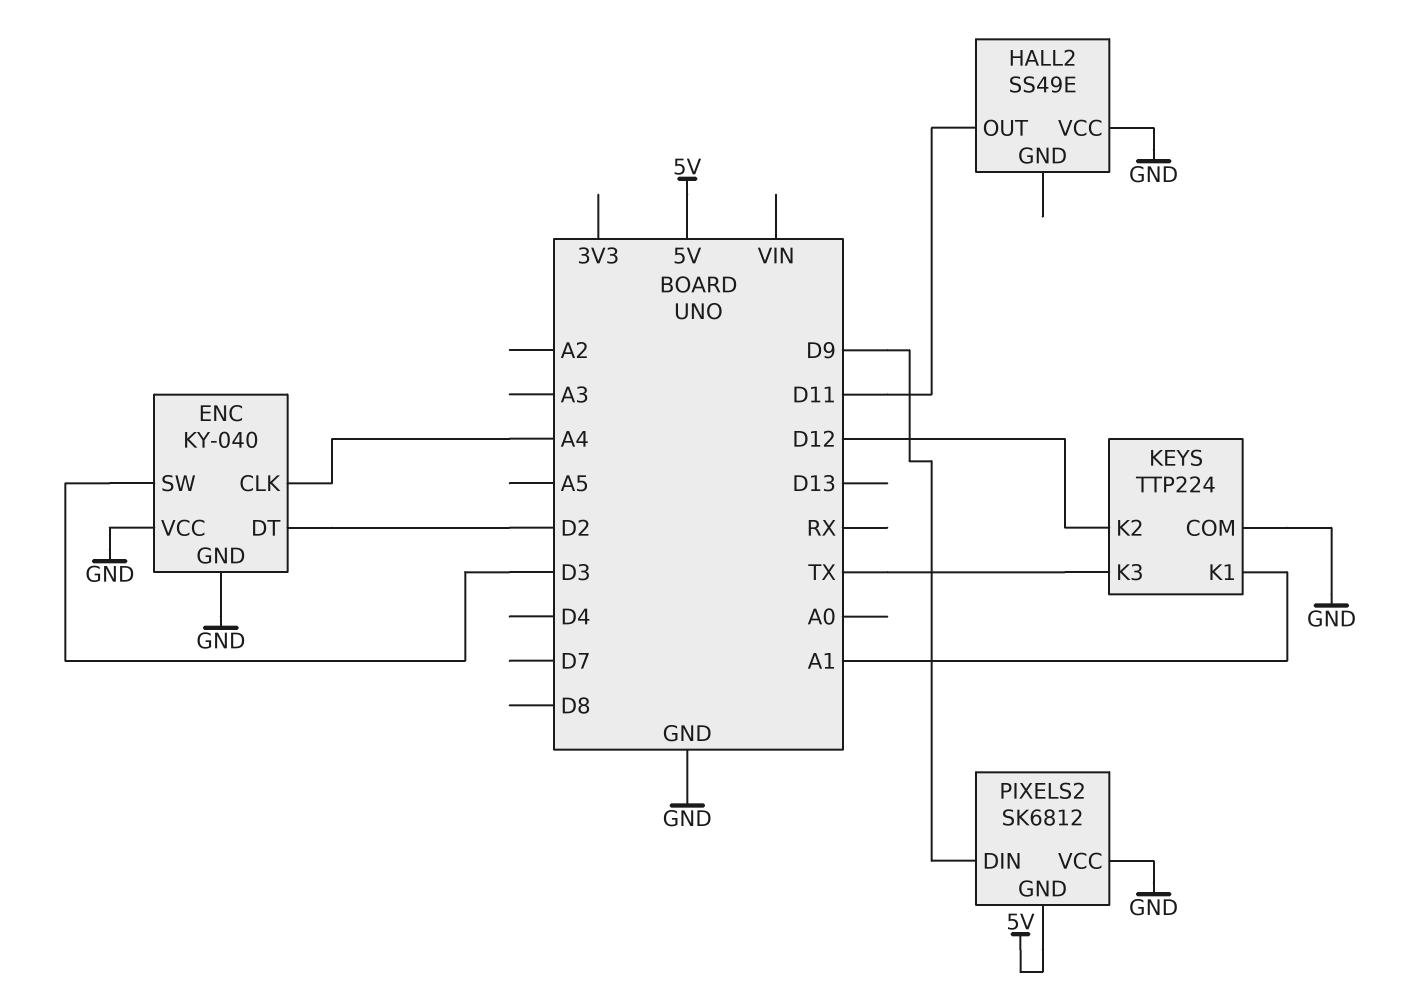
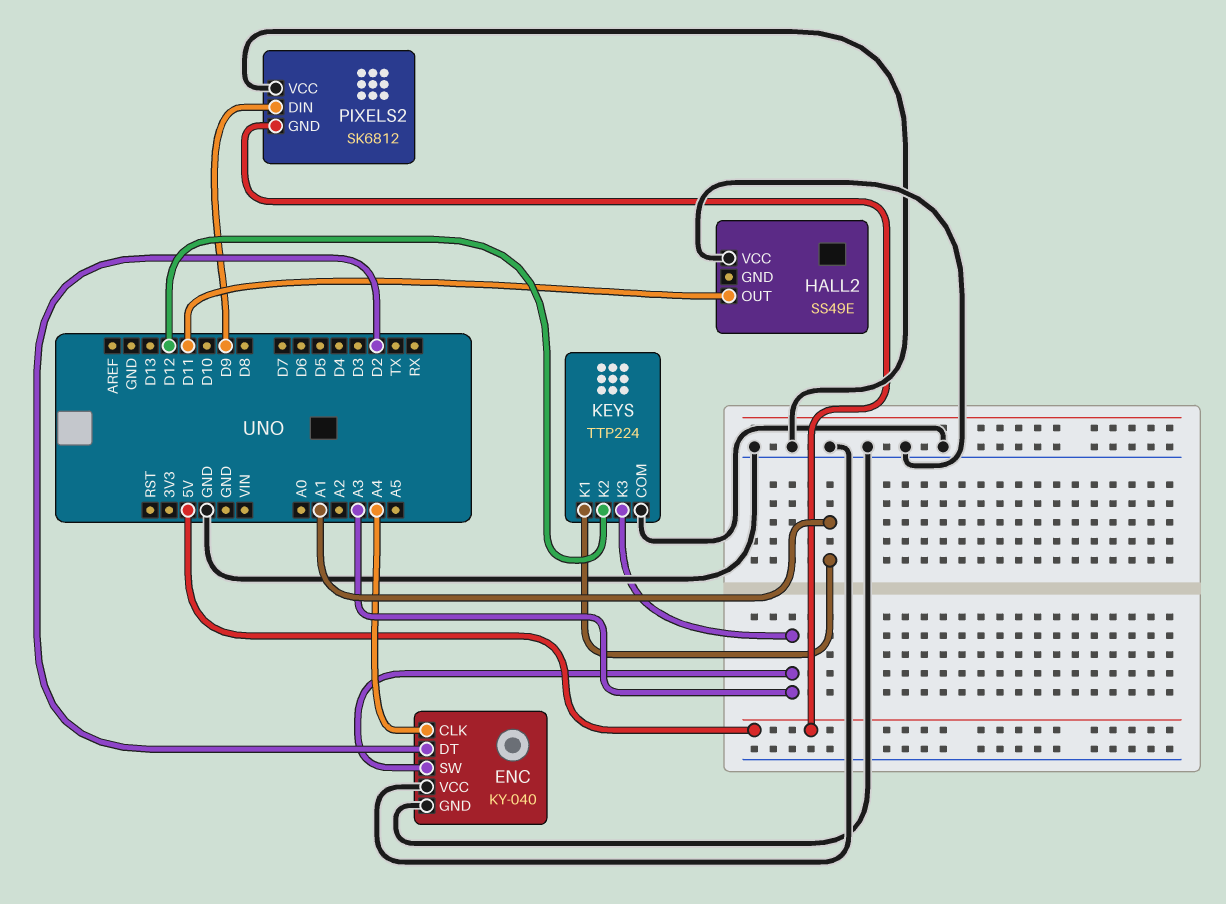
ENC pin SW: D3 -> A3
KEYS pin K3: TX -> A3

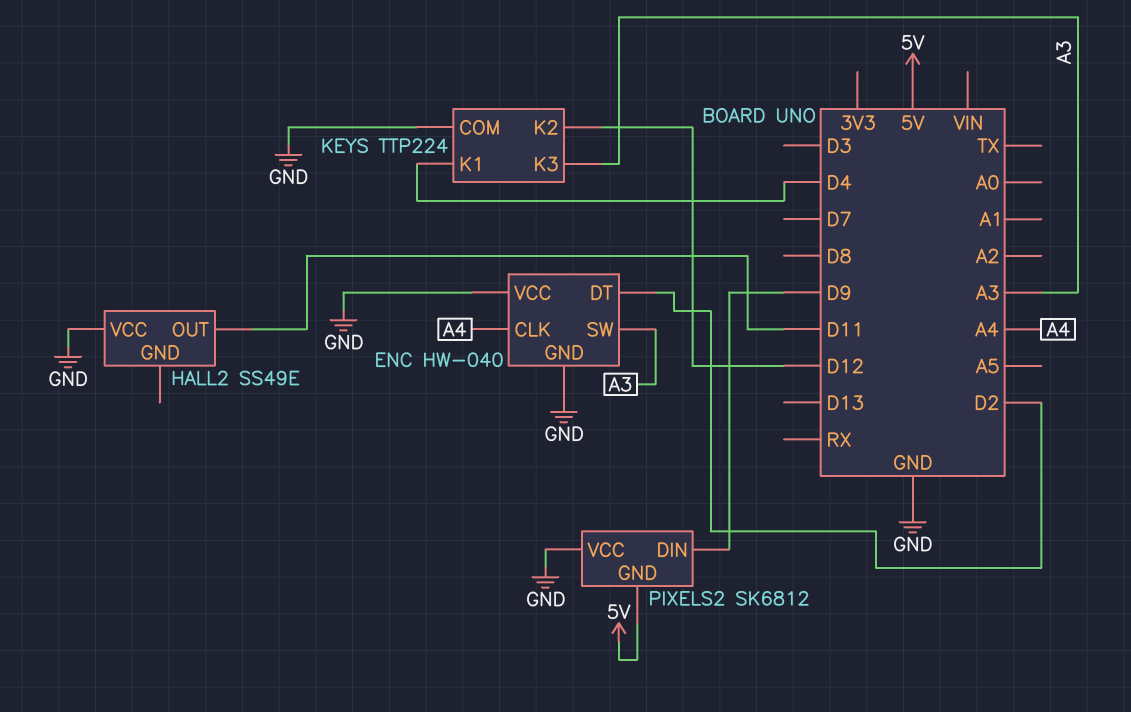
ENC: KY-040 -> HW-040
KEYS pin K1: A1 -> D4

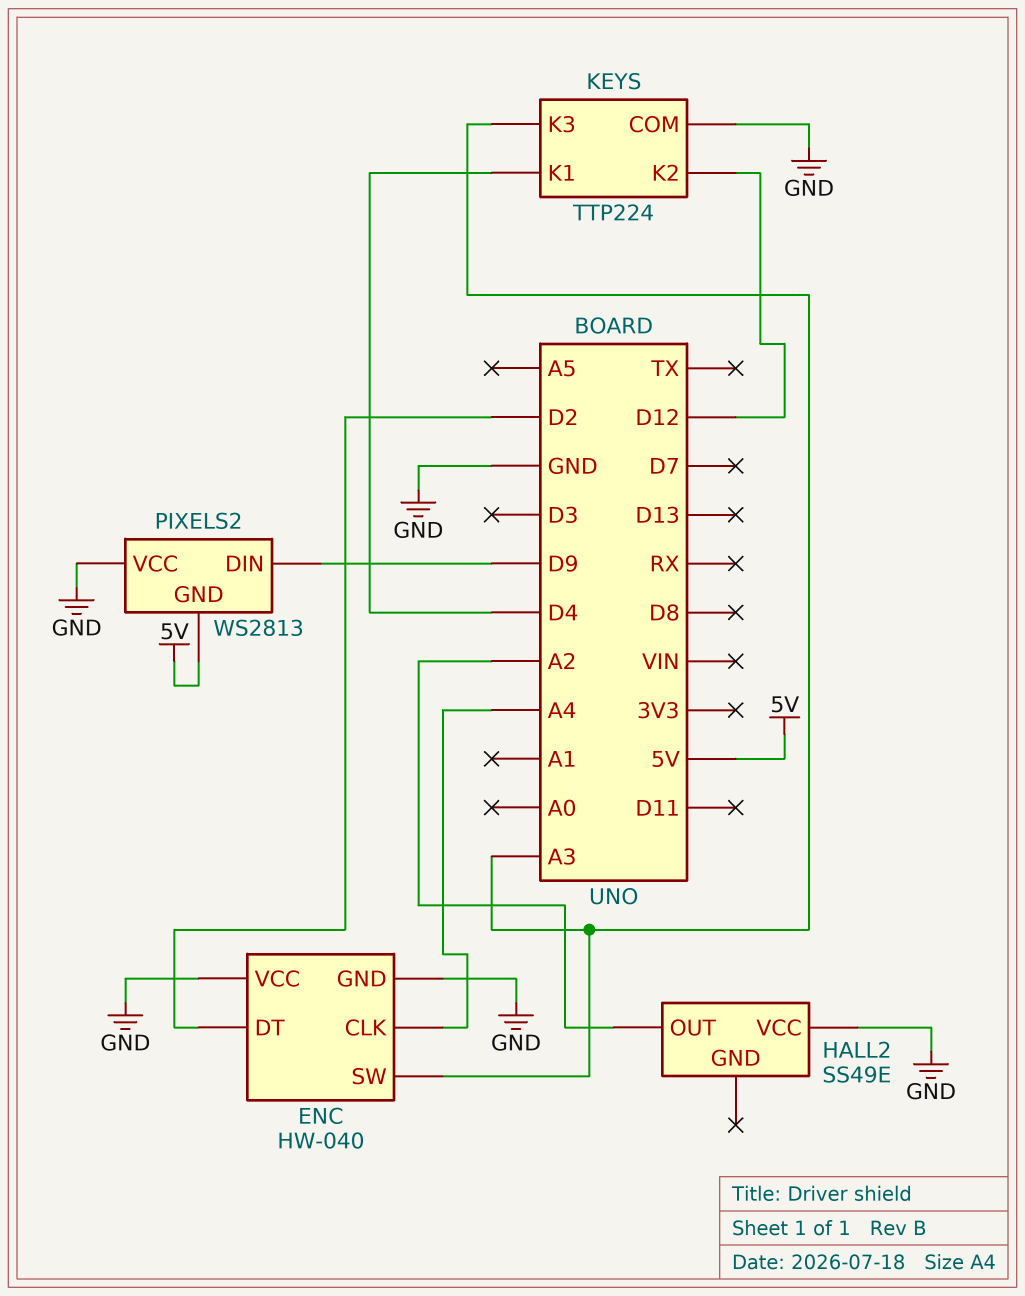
HALL2 pin OUT: D11 -> A2
PIXELS2: SK6812 -> WS2813

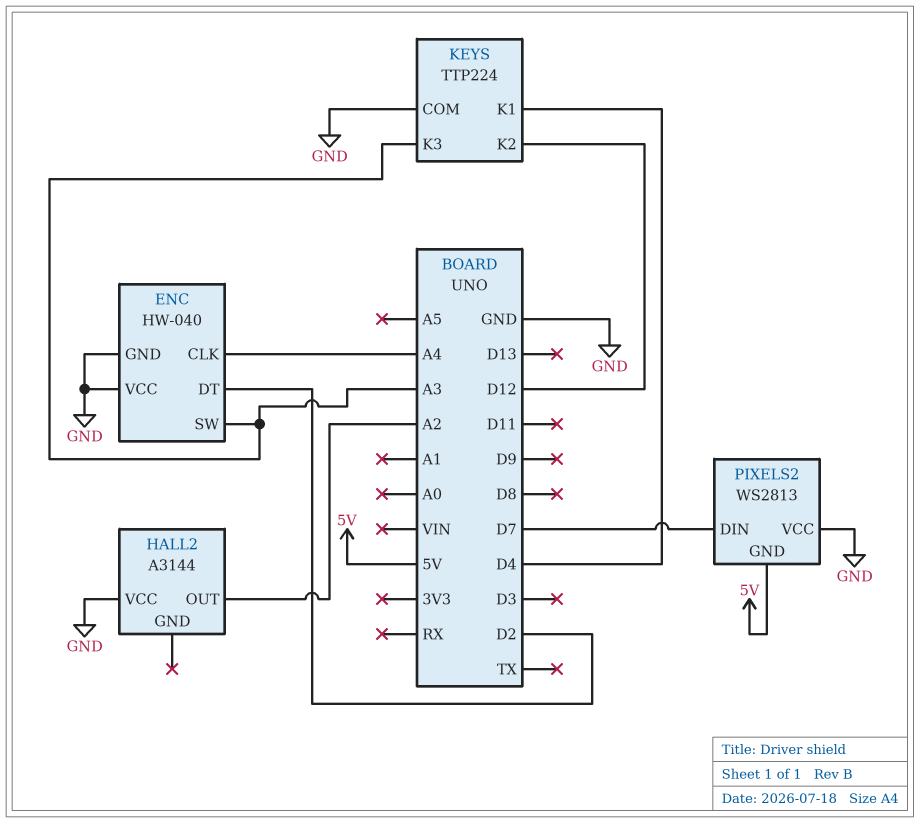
HALL2: SS49E -> A3144
PIXELS2 pin DIN: D9 -> D7

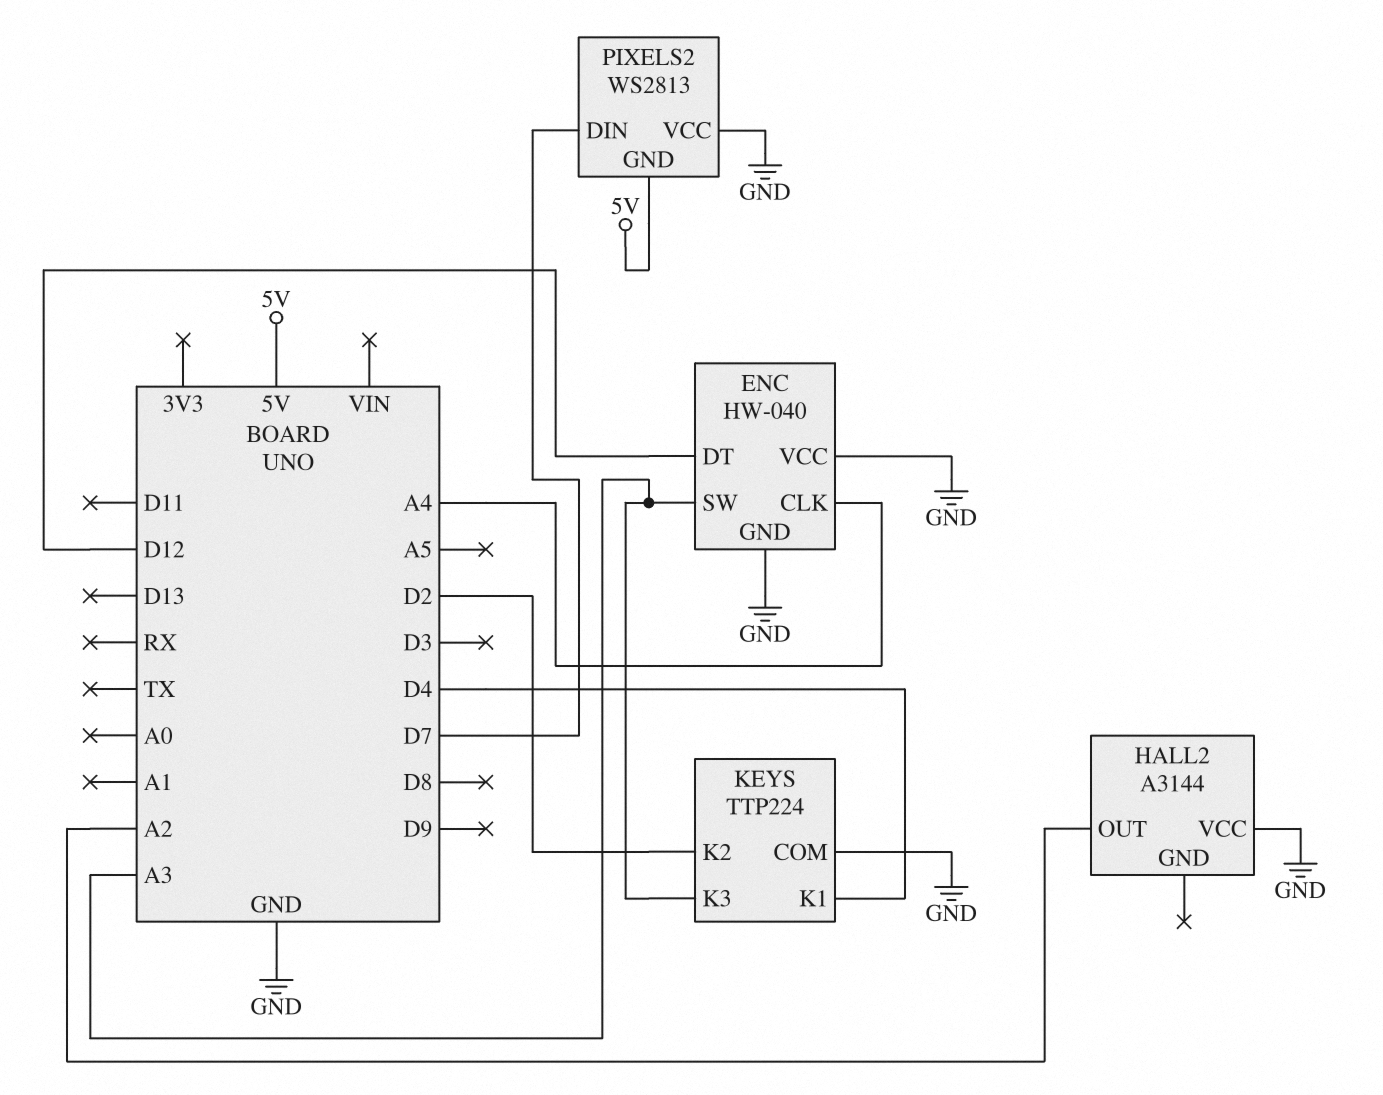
ENC pin DT: D2 -> D12
KEYS pin K2: D12 -> D2

